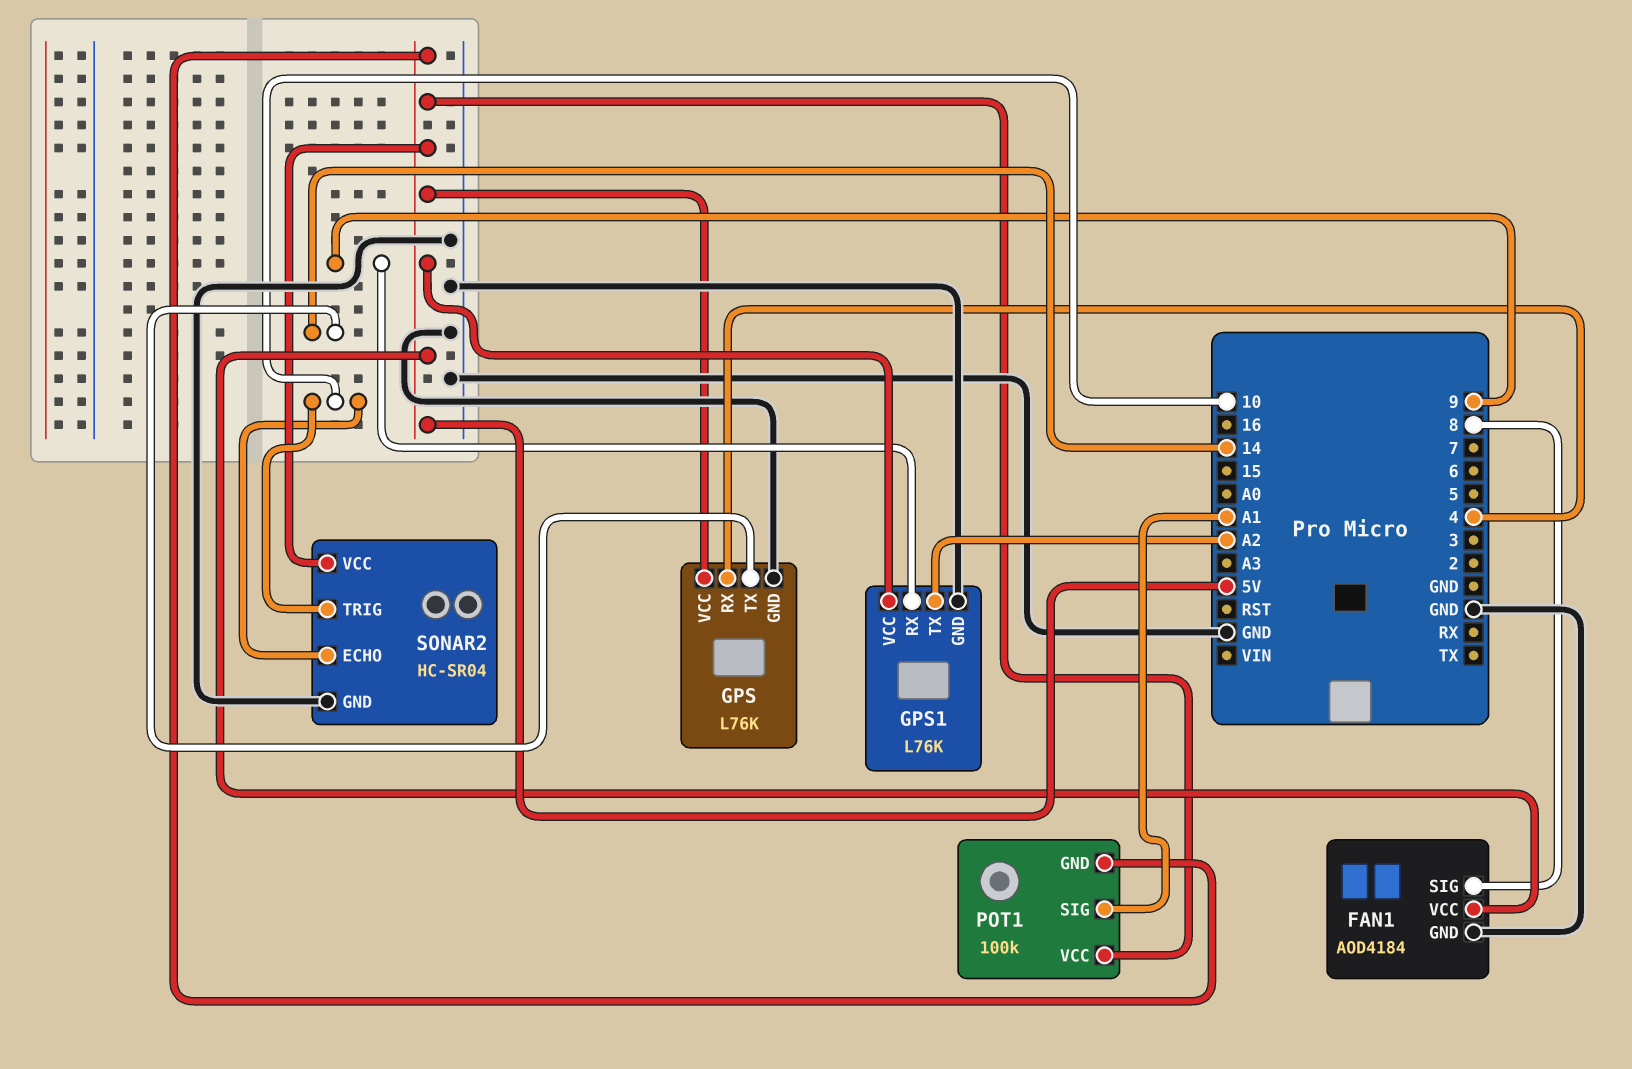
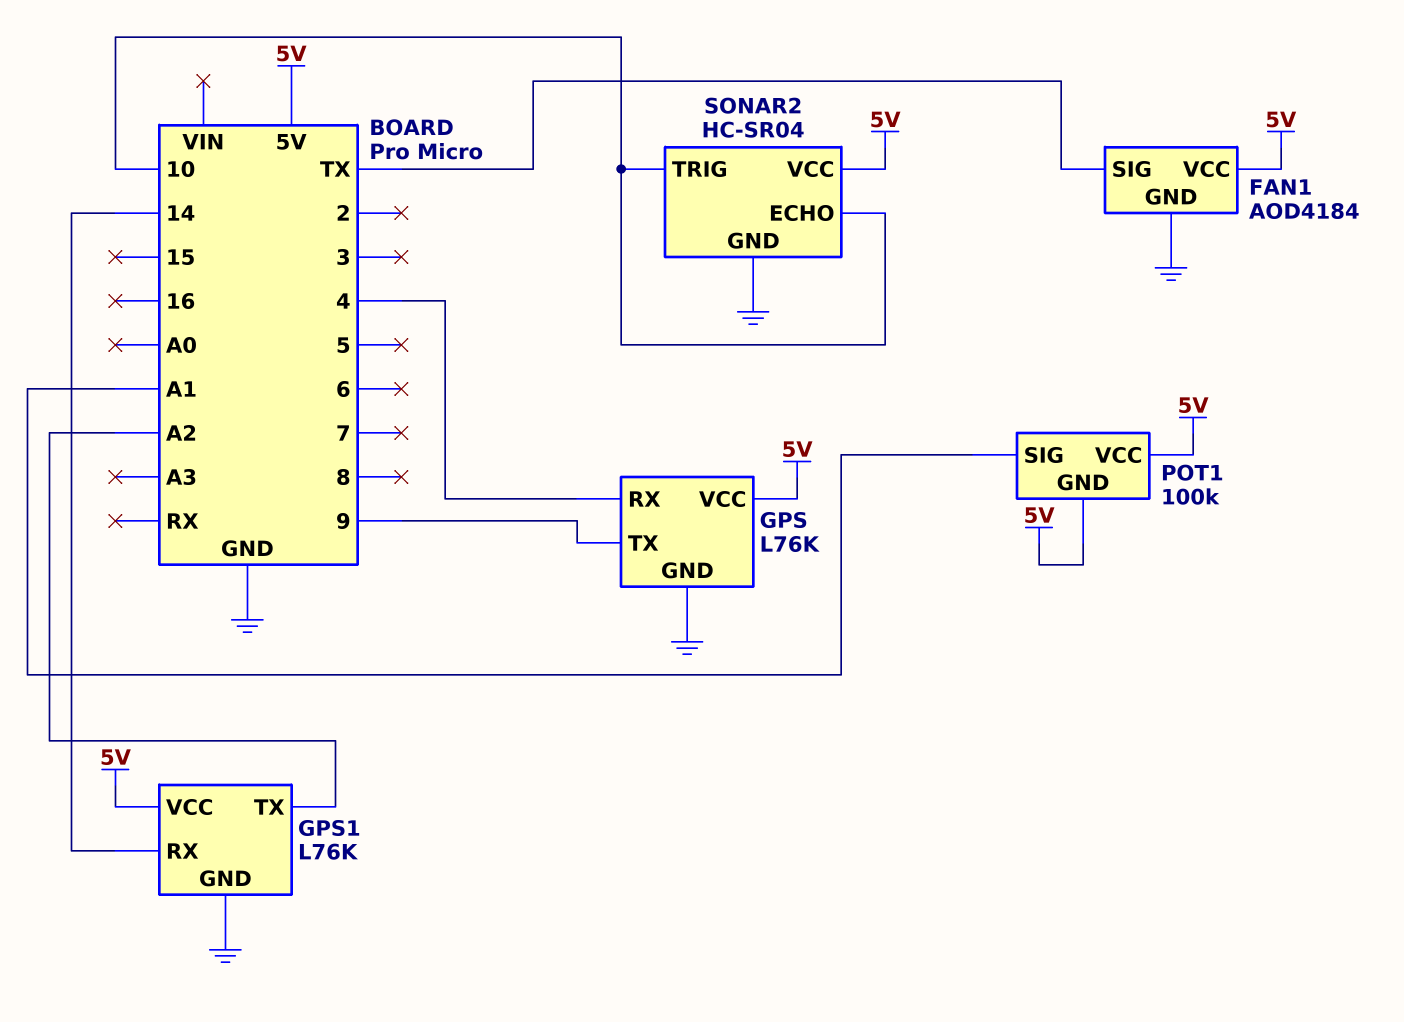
FAN1 pin SIG: 8 -> TX
GPS pin TX: 14 -> 9
GPS1 pin RX: 9 -> 14

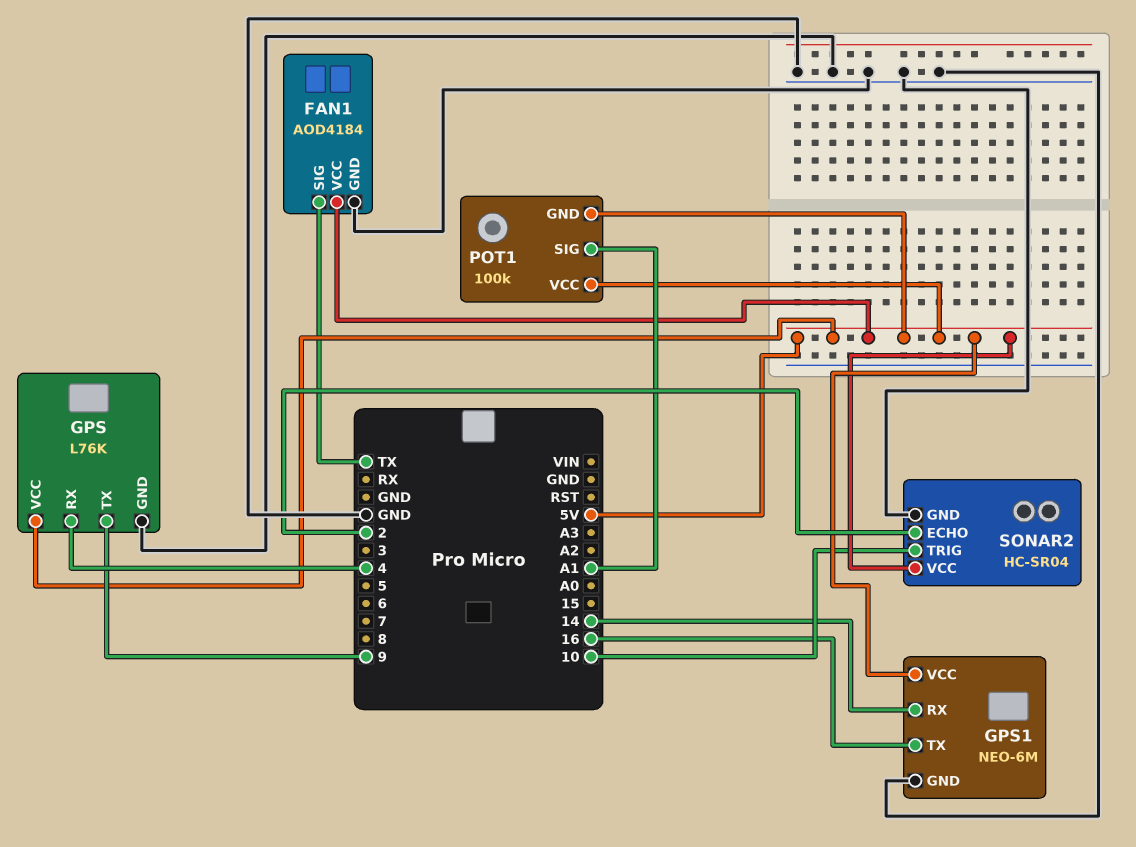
GPS1: L76K -> NEO-6M
GPS1 pin TX: A2 -> 16
SONAR2 pin ECHO: 10 -> 2

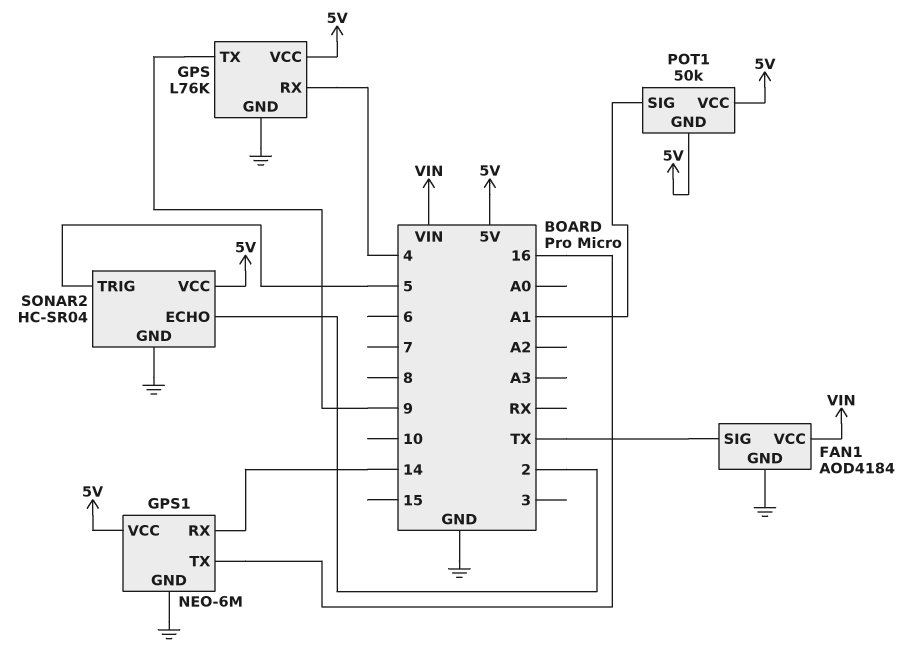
FAN1 pin VCC: 5V -> VIN
POT1: 100k -> 50k
SONAR2 pin TRIG: 10 -> 5

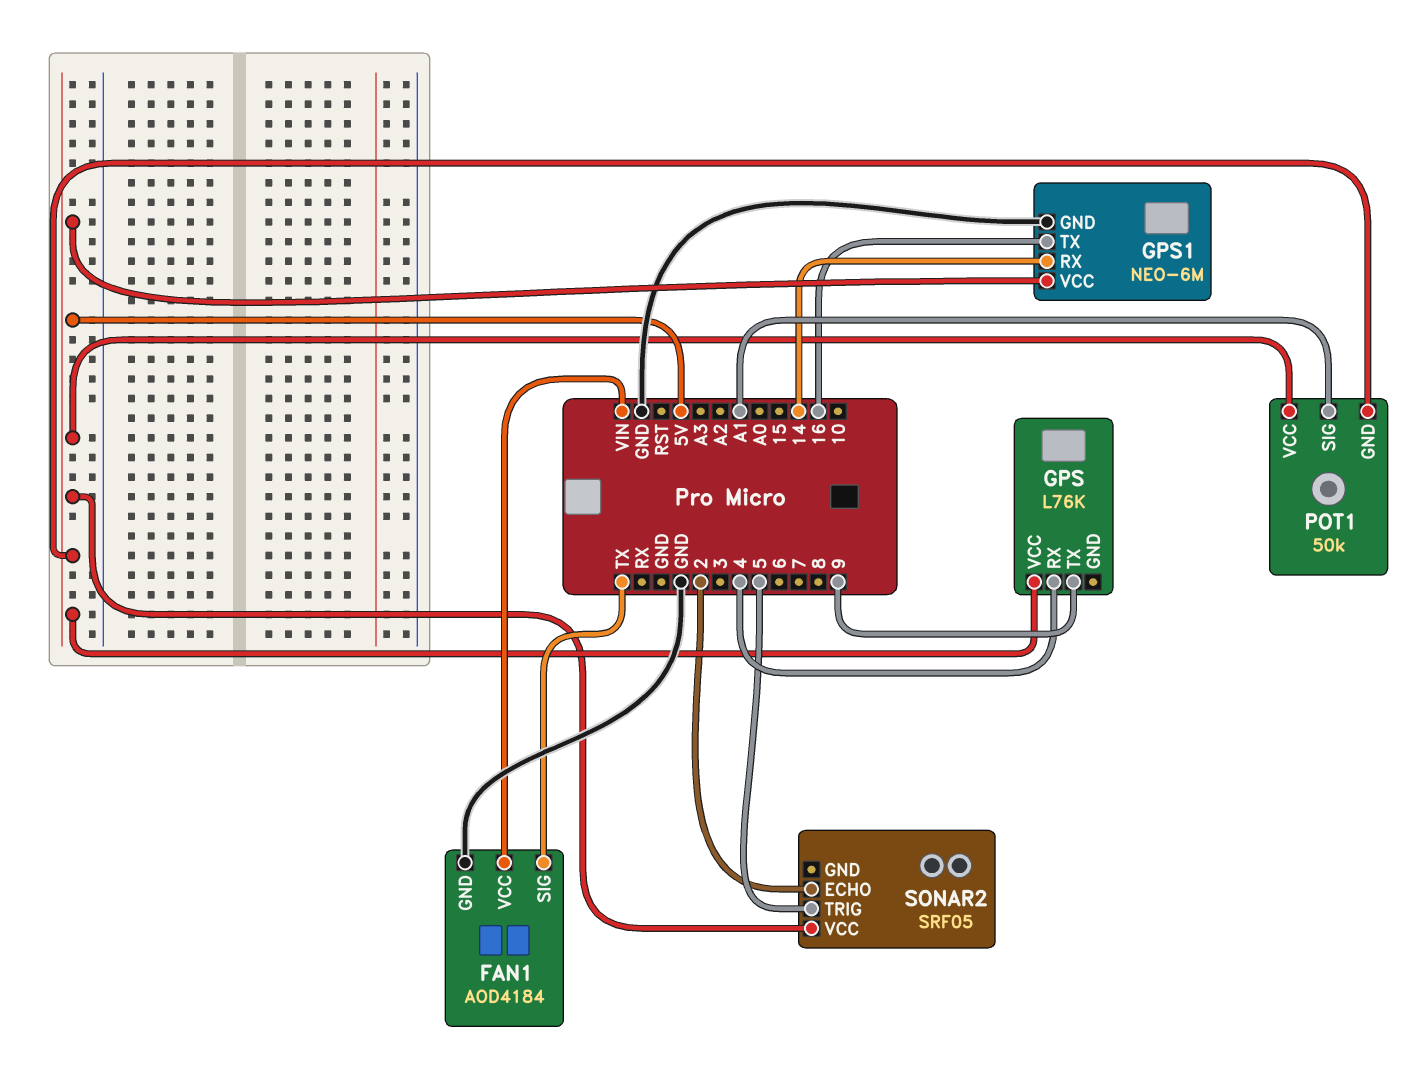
GPS pin GND: GND -> none
SONAR2: HC-SR04 -> SRF05
SONAR2 pin GND: GND -> none

